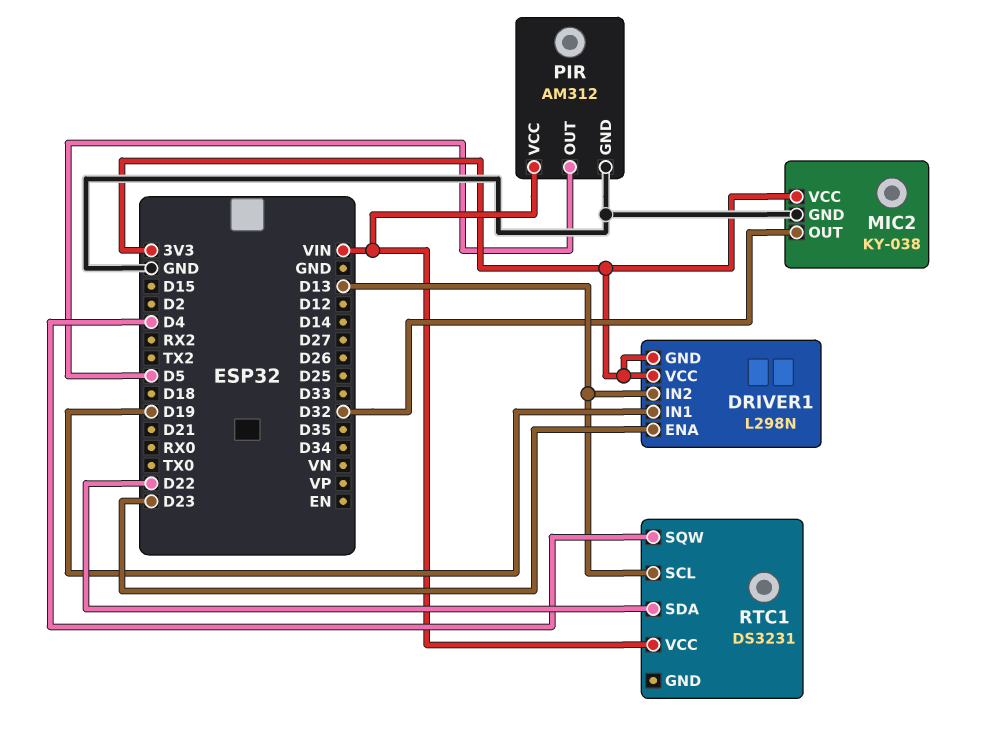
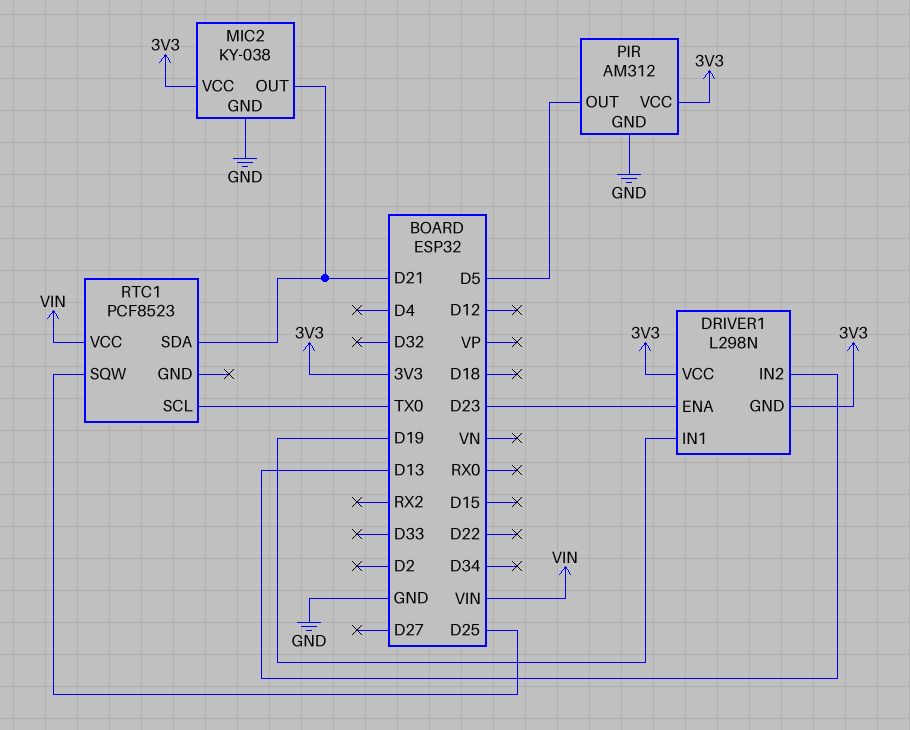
MIC2 pin OUT: D32 -> D21
PIR pin VCC: VIN -> 3V3
RTC1: DS3231 -> PCF8523
RTC1 pin SCL: D13 -> TX0
RTC1 pin SDA: D22 -> D21
RTC1 pin SQW: D4 -> D25

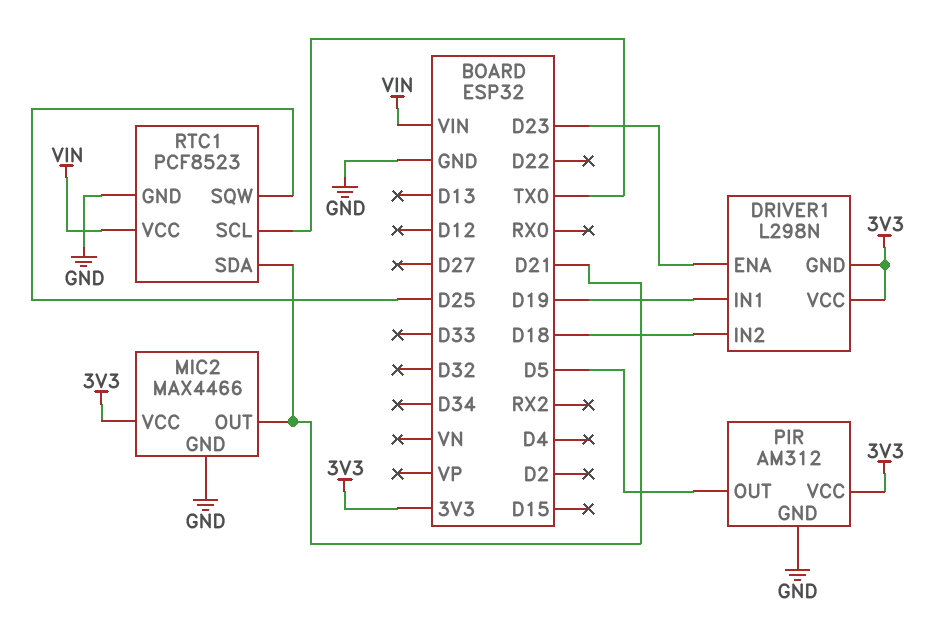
DRIVER1 pin IN2: D13 -> D18
MIC2: KY-038 -> MAX4466
RTC1 pin GND: none -> GND

